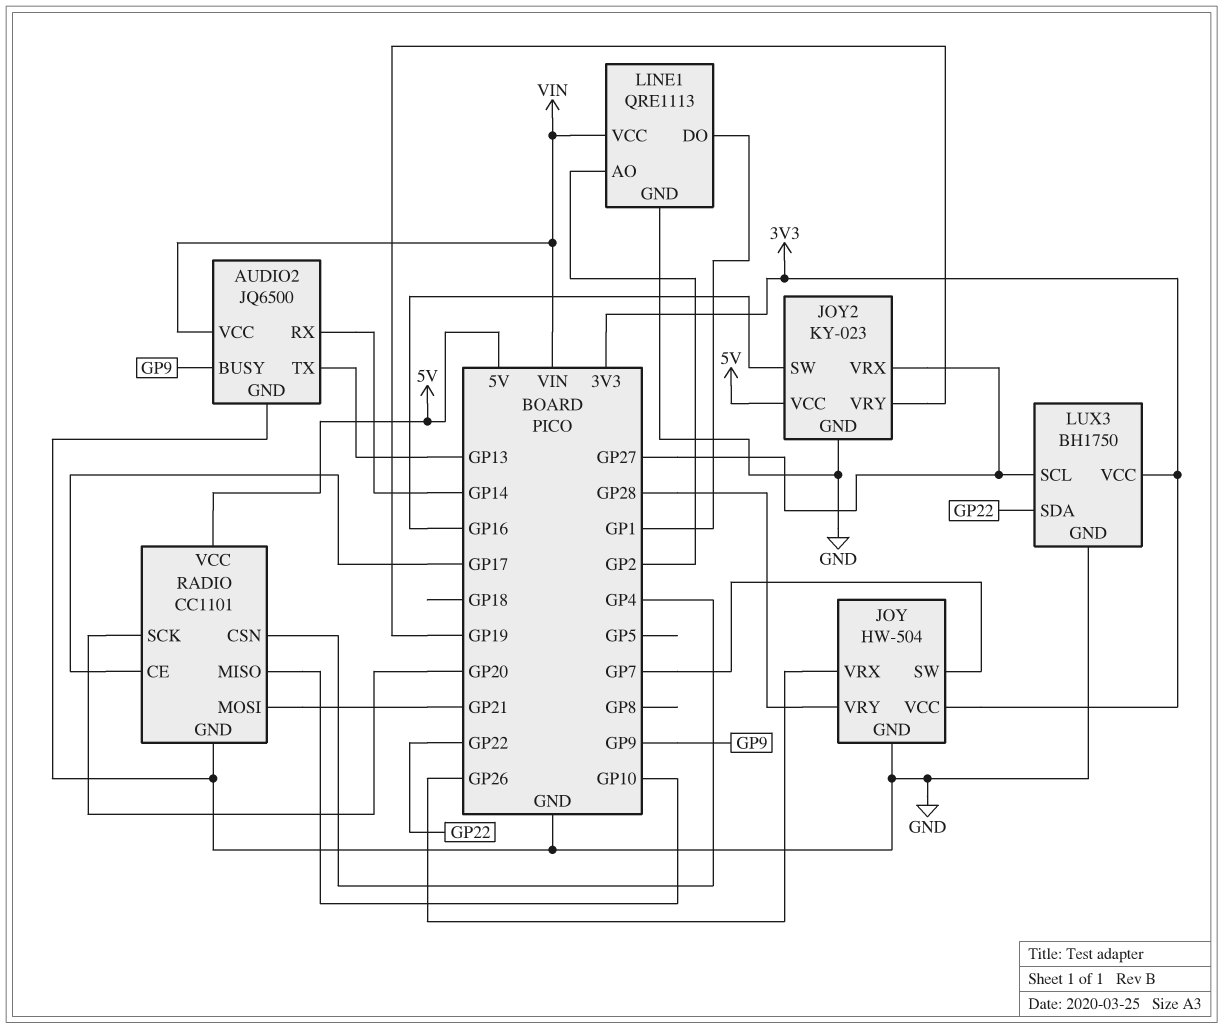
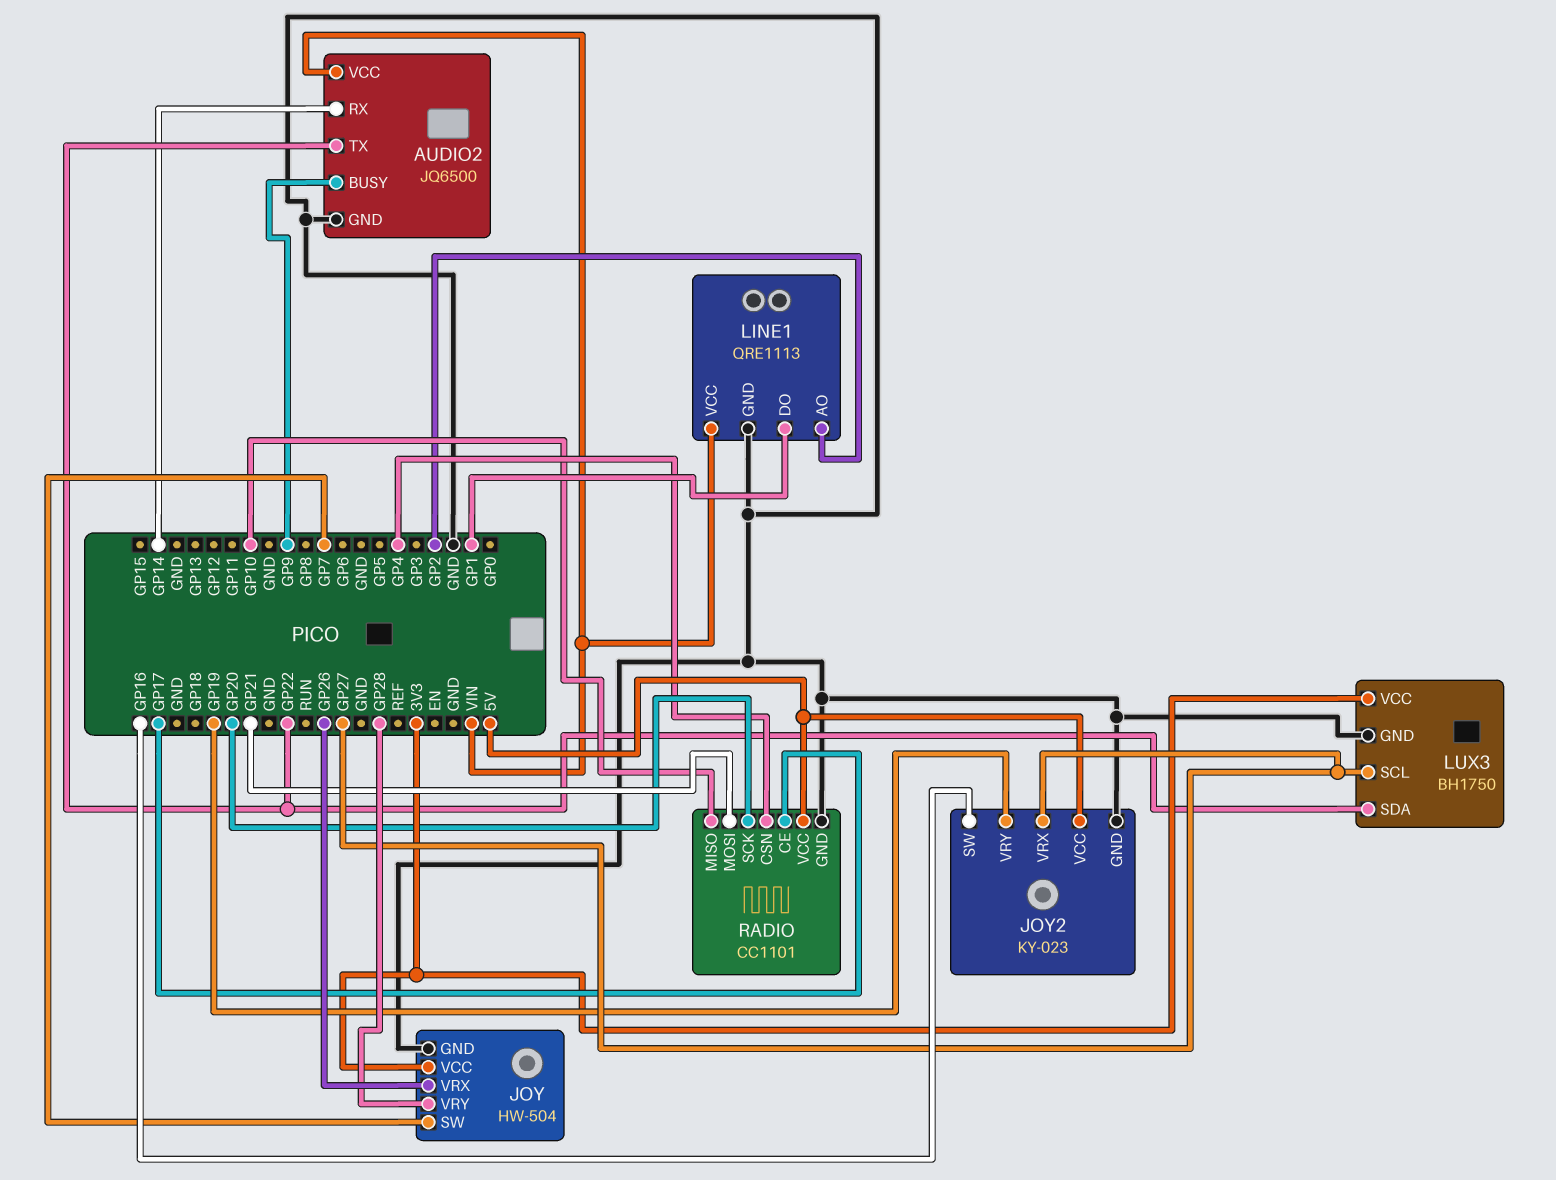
AUDIO2 pin TX: GP13 -> GP22

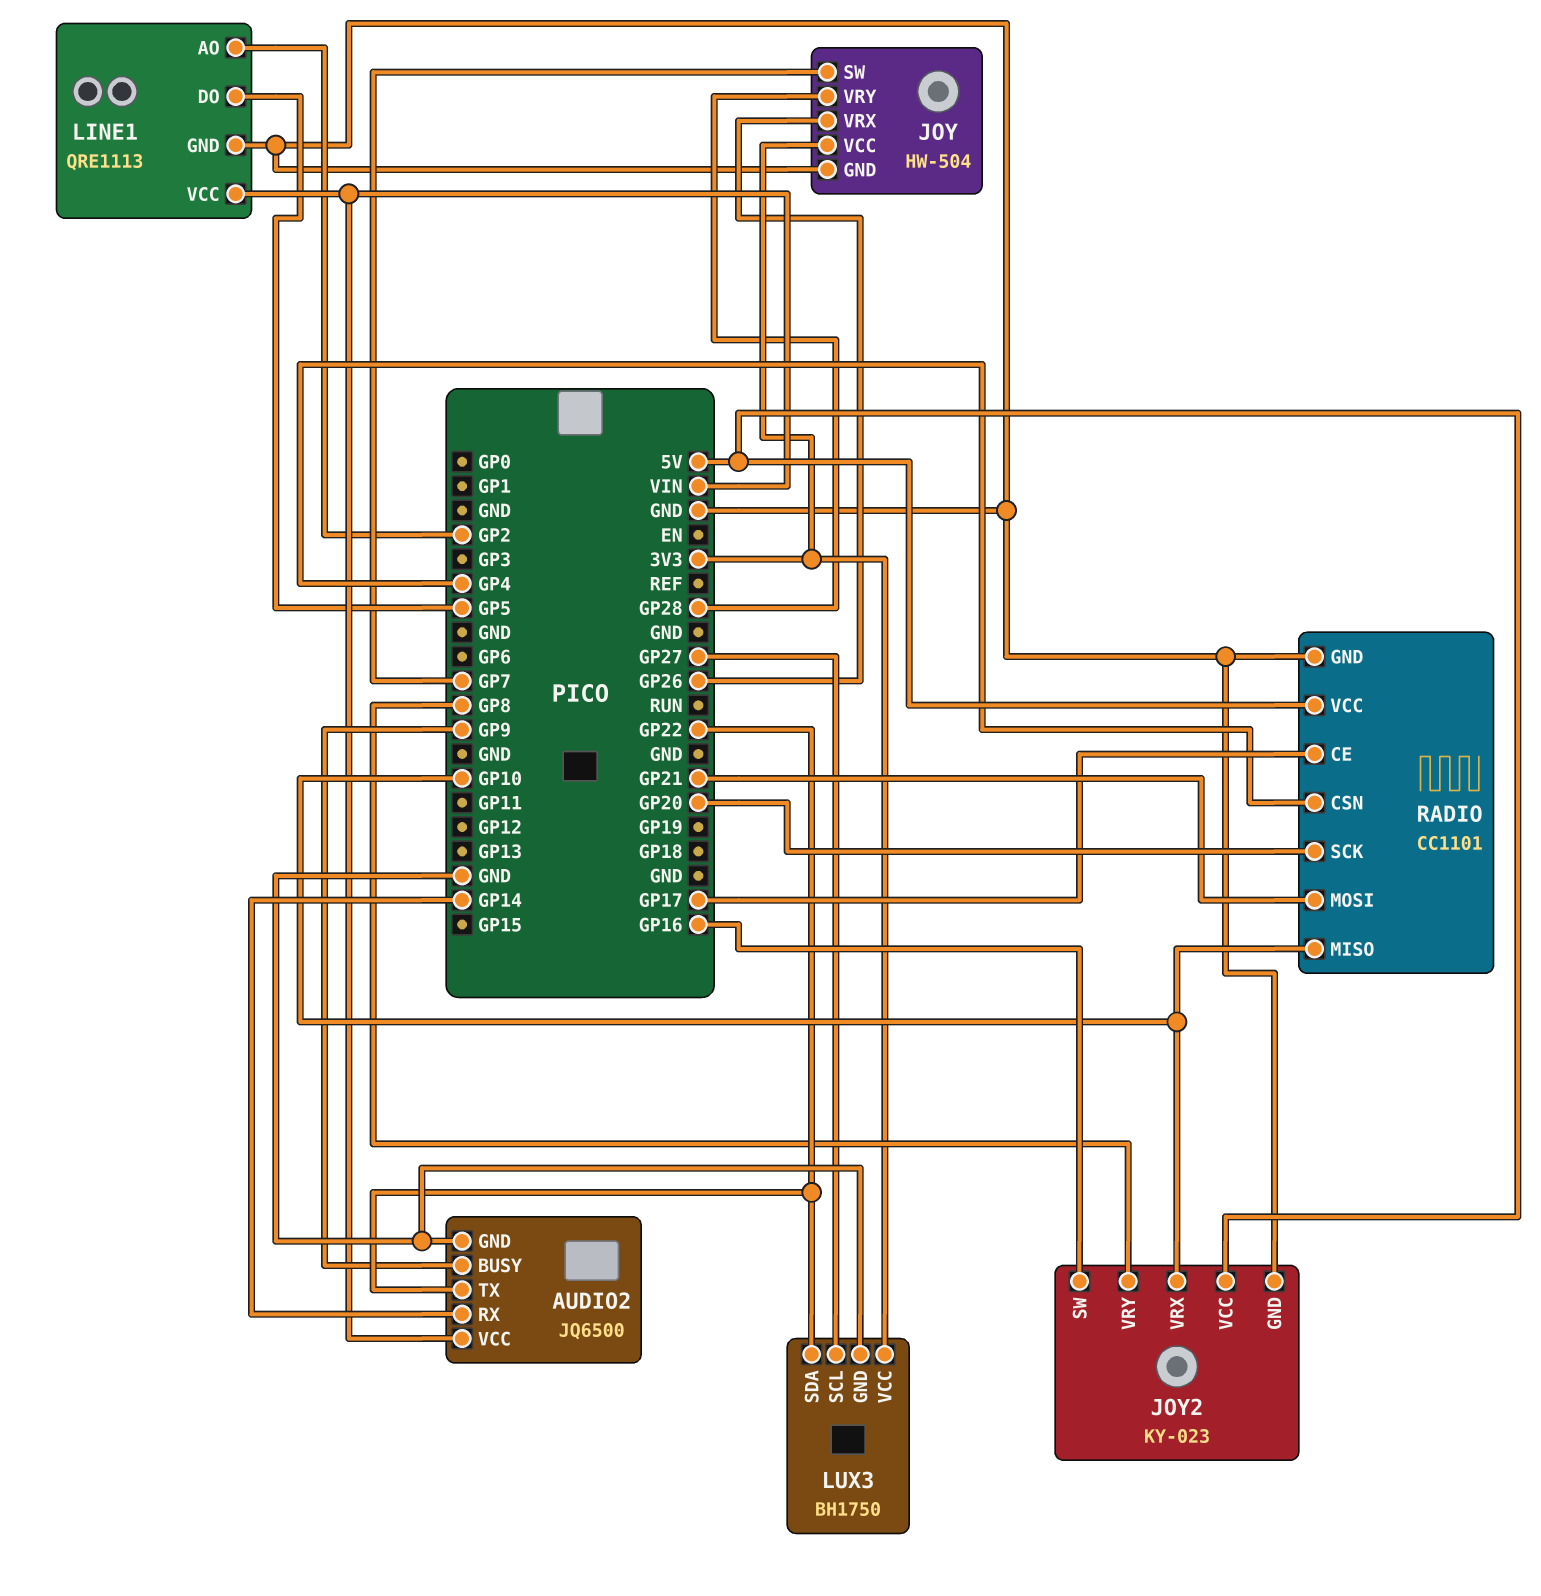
JOY2 pin VRX: GP27 -> GP10
JOY2 pin VRY: GP19 -> GP8
LINE1 pin DO: GP1 -> GP5

